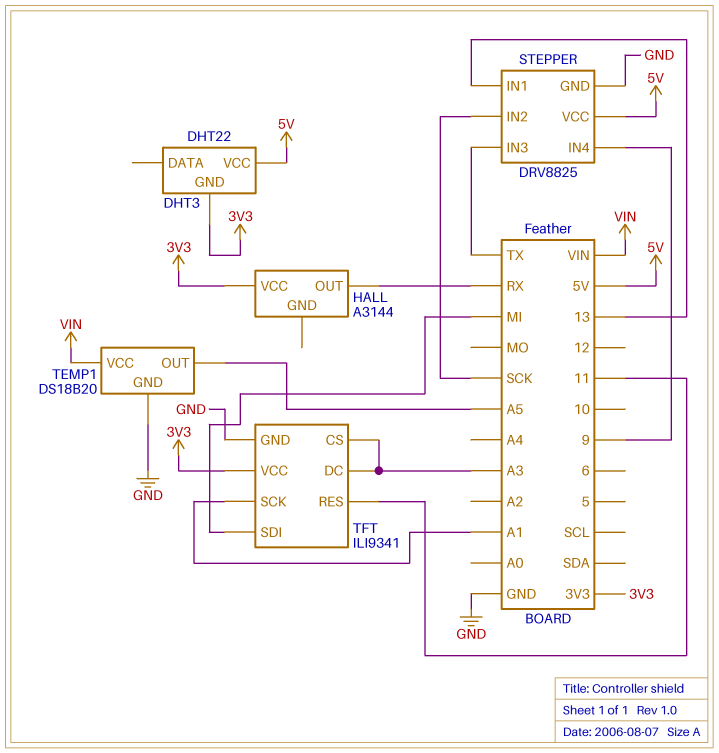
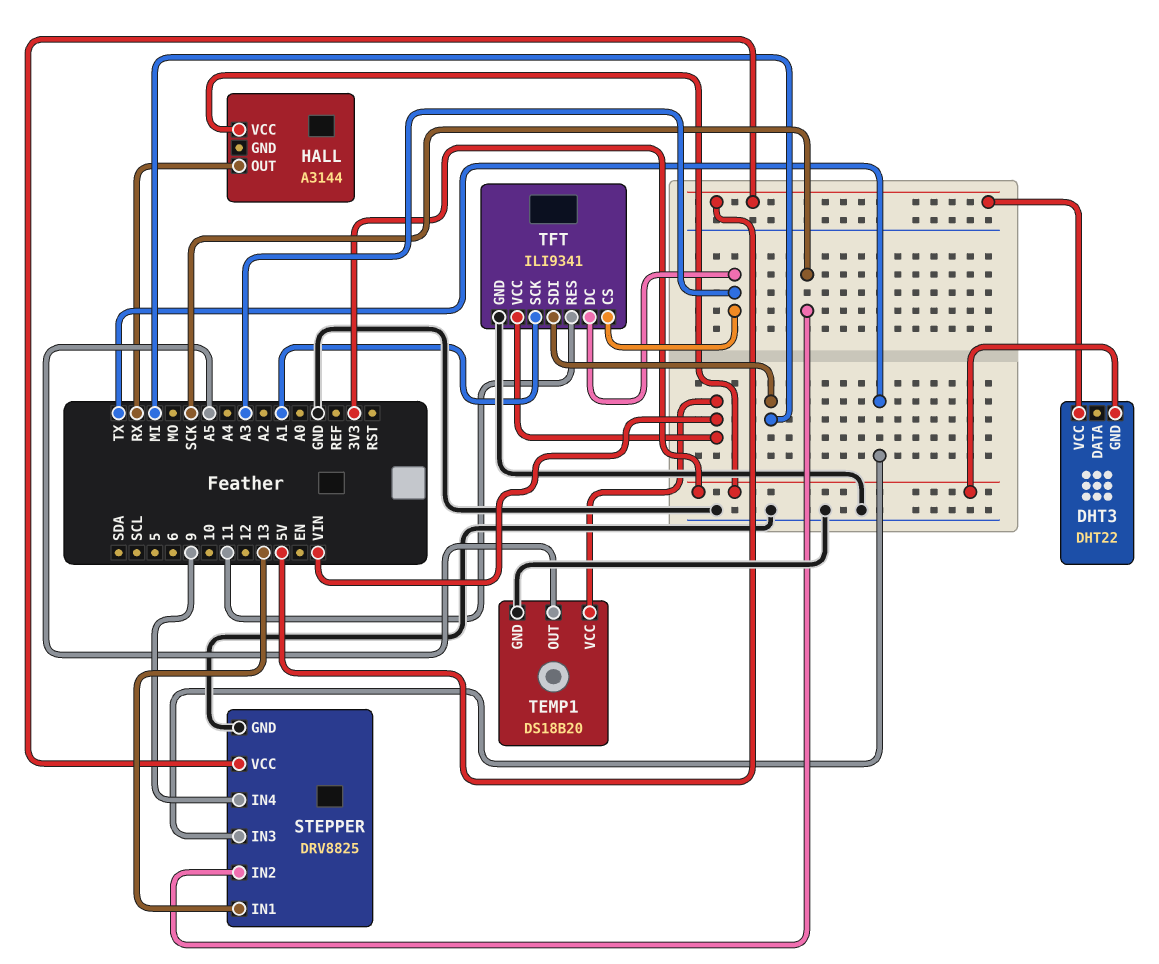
TFT pin VCC: 3V3 -> VIN

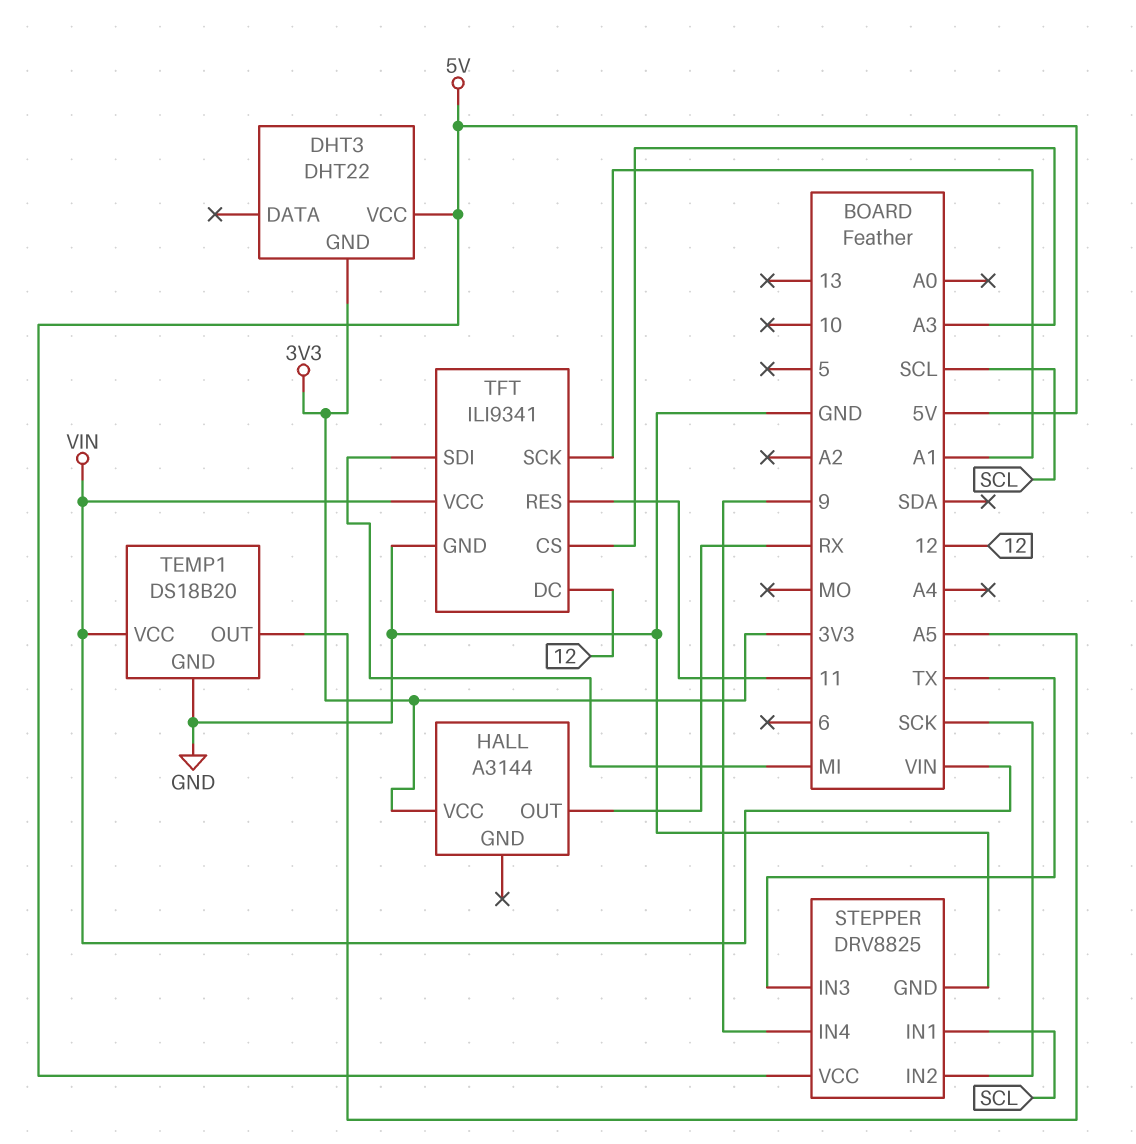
STEPPER pin IN1: 13 -> SCL
TFT pin DC: A3 -> 12

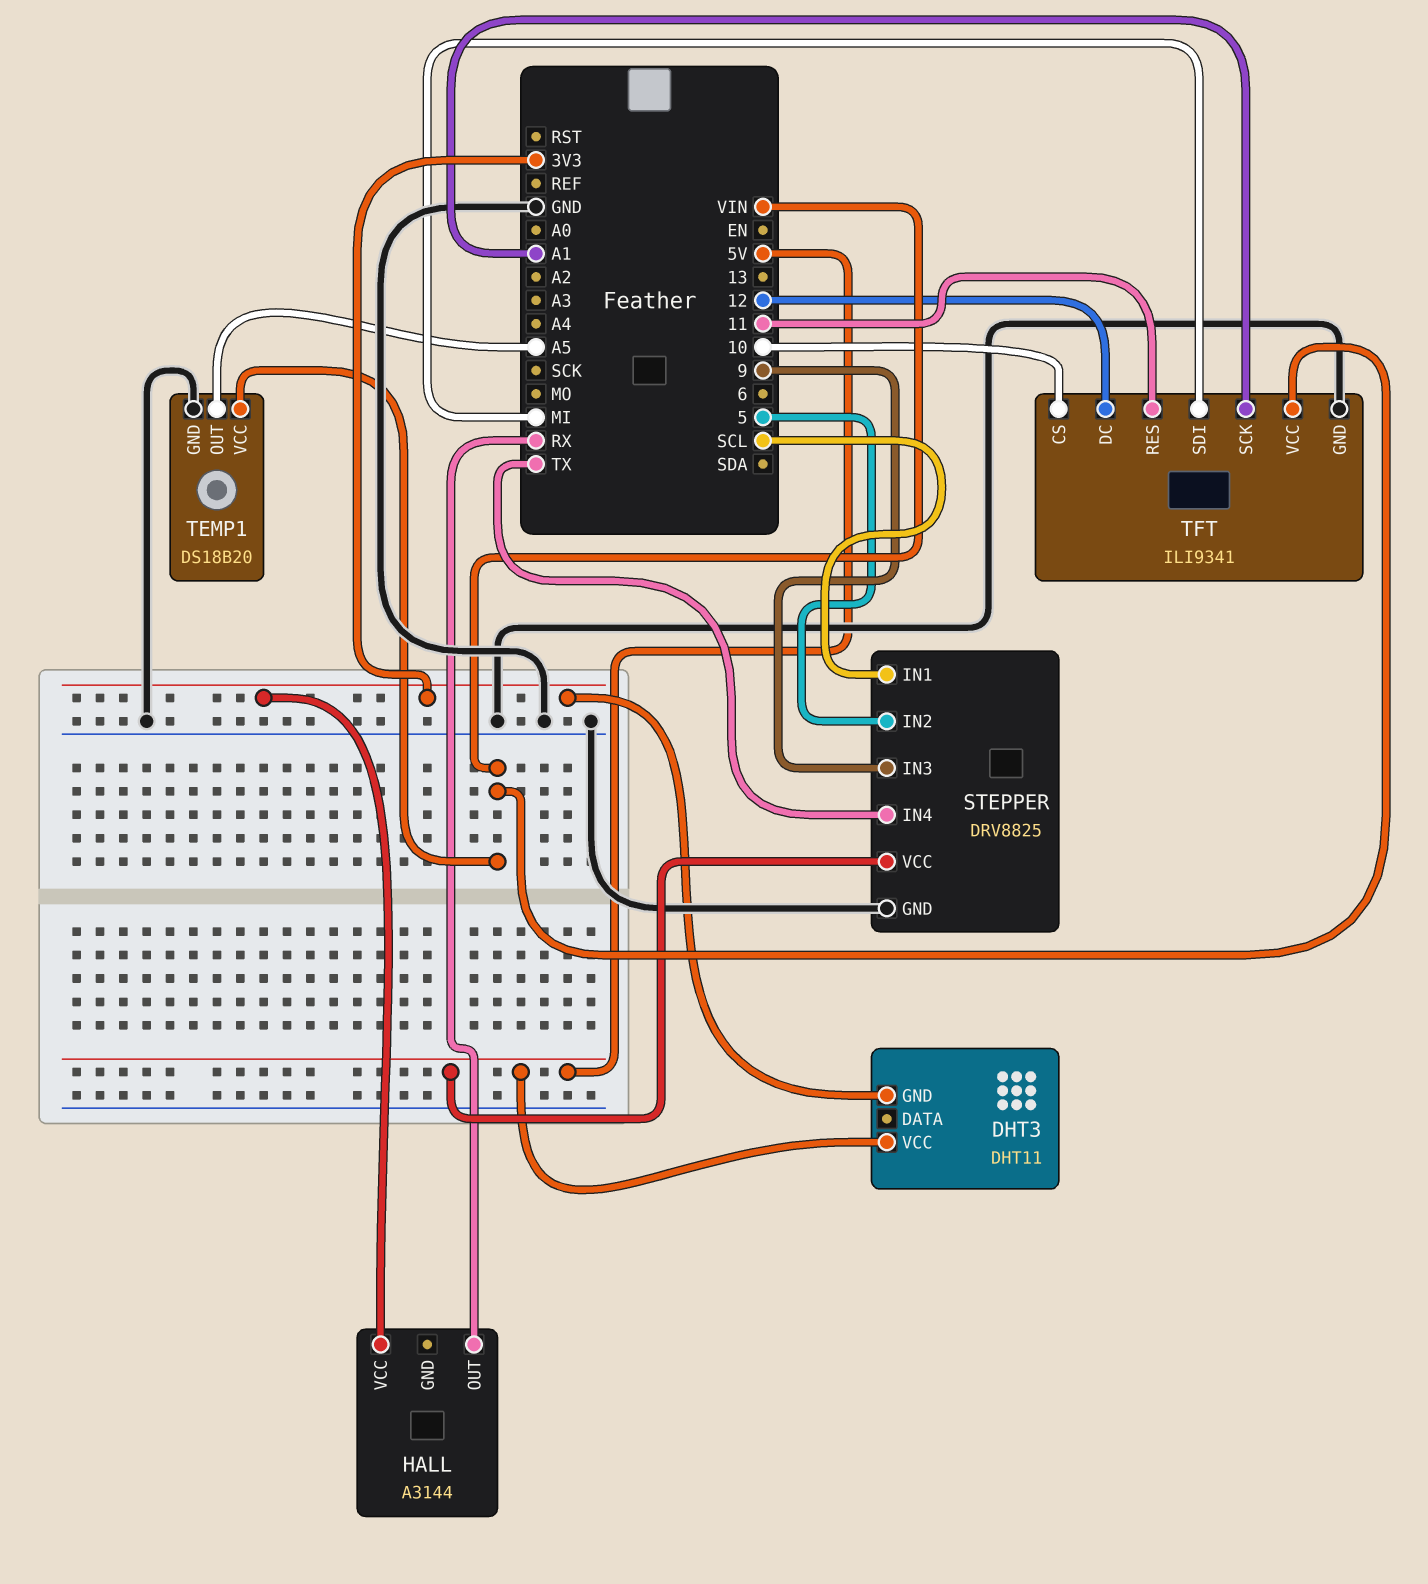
DHT3: DHT22 -> DHT11
STEPPER pin IN2: SCK -> 5
STEPPER pin IN3: TX -> 9
STEPPER pin IN4: 9 -> TX
TFT pin CS: A3 -> 10

